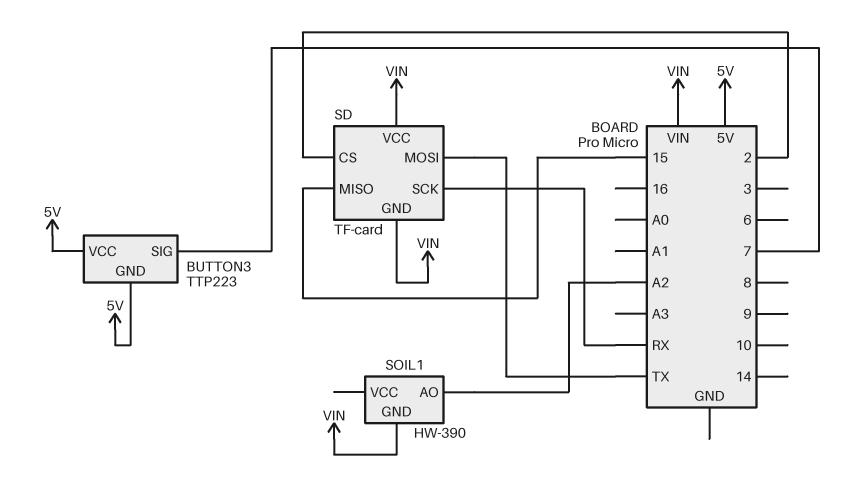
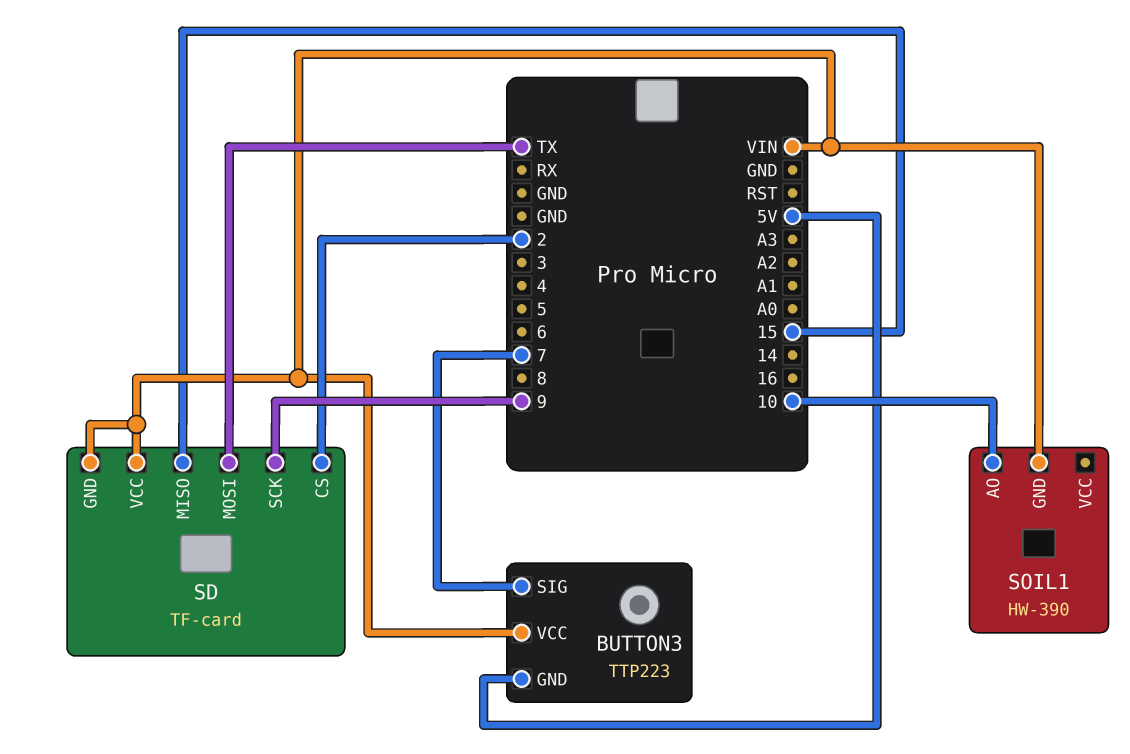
BUTTON3 pin VCC: 5V -> VIN
SD pin SCK: RX -> 9
SOIL1 pin AO: A2 -> 10

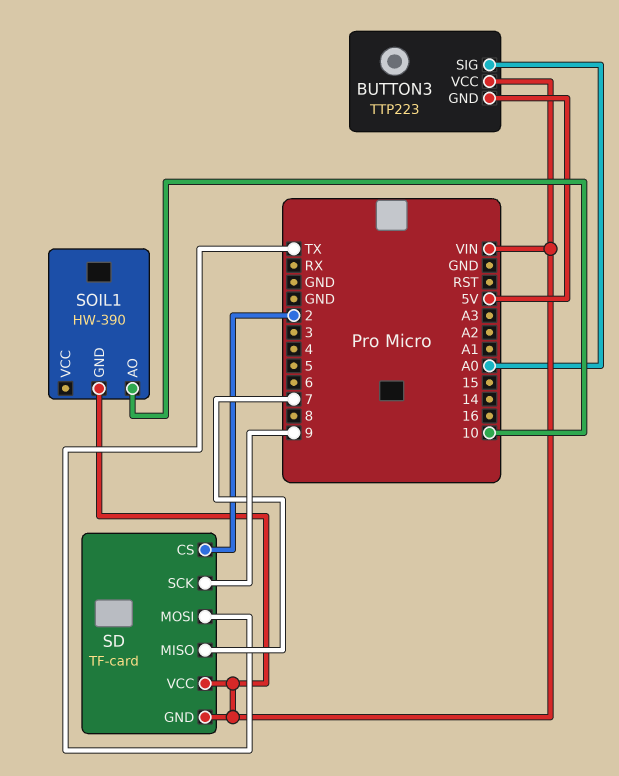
BUTTON3 pin SIG: 7 -> A0
SD pin MISO: 15 -> 7

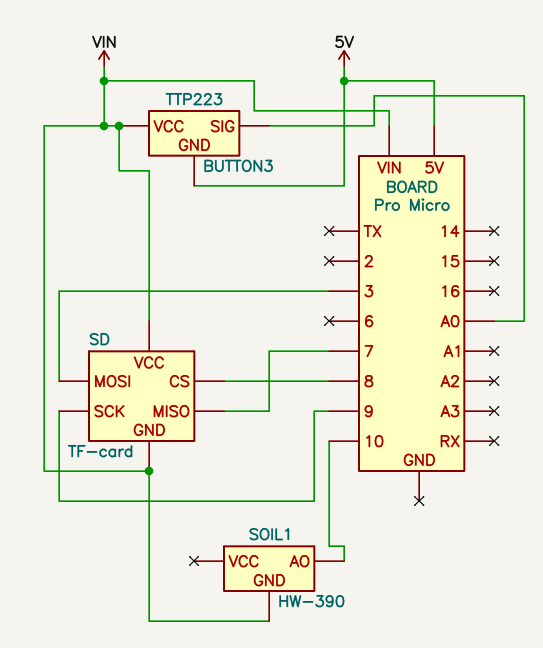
SD pin CS: 2 -> 8
SD pin MOSI: TX -> 3

